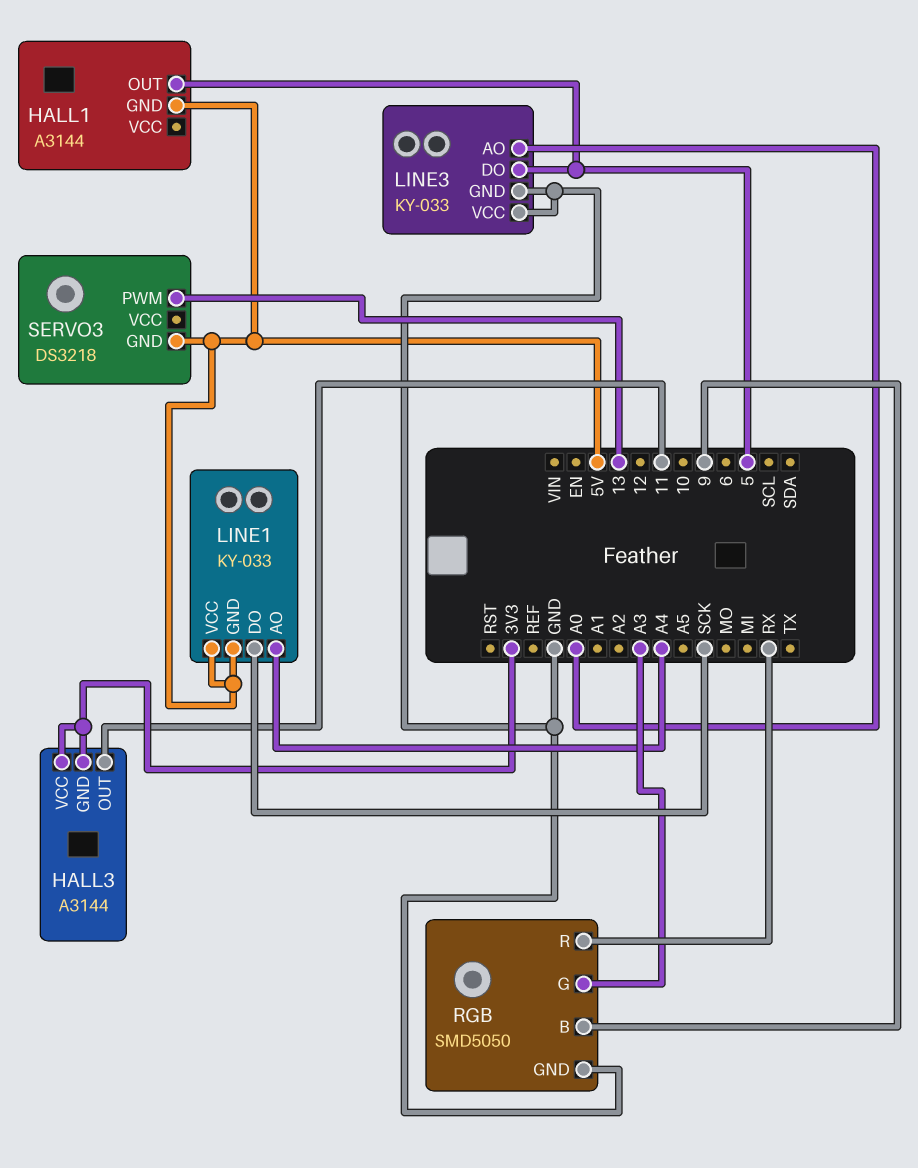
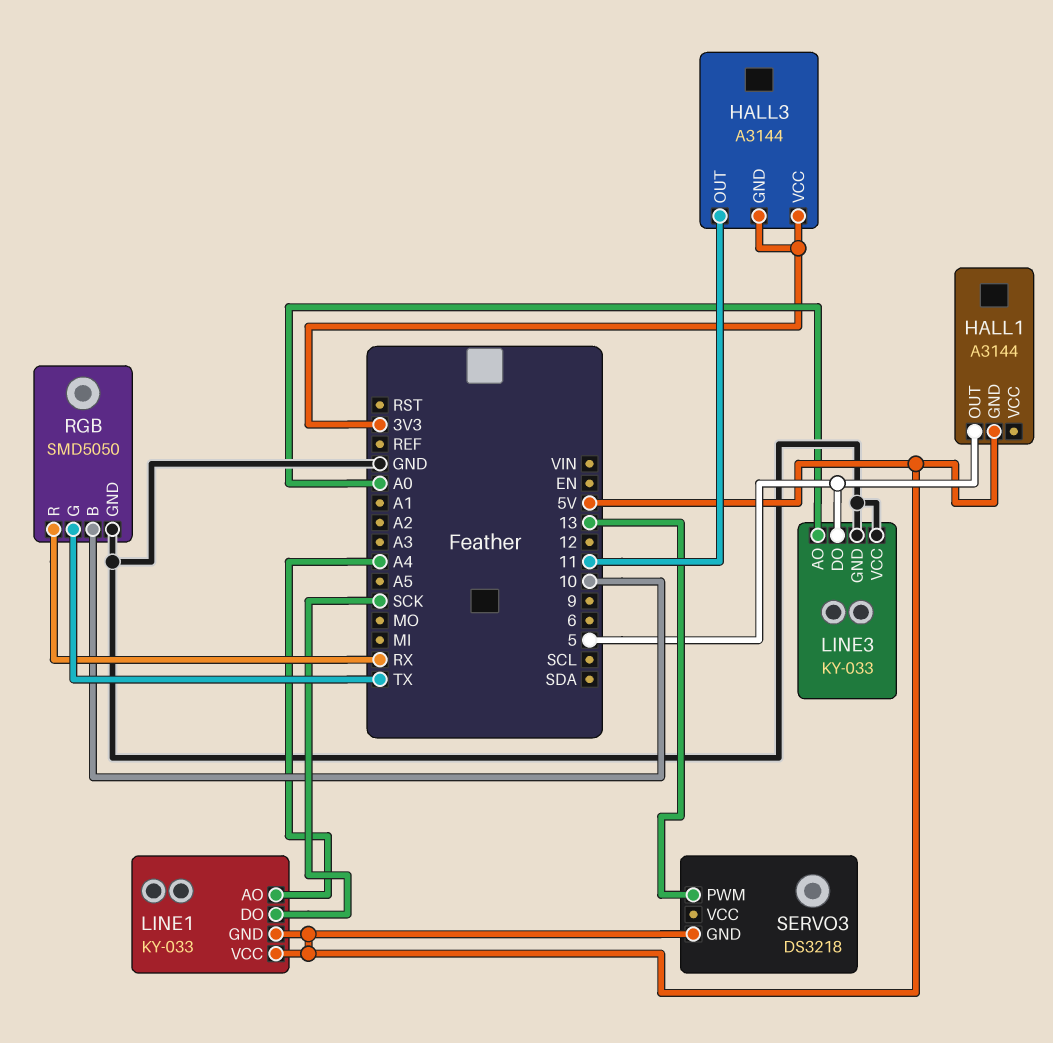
RGB pin B: 9 -> 10
RGB pin G: A3 -> TX

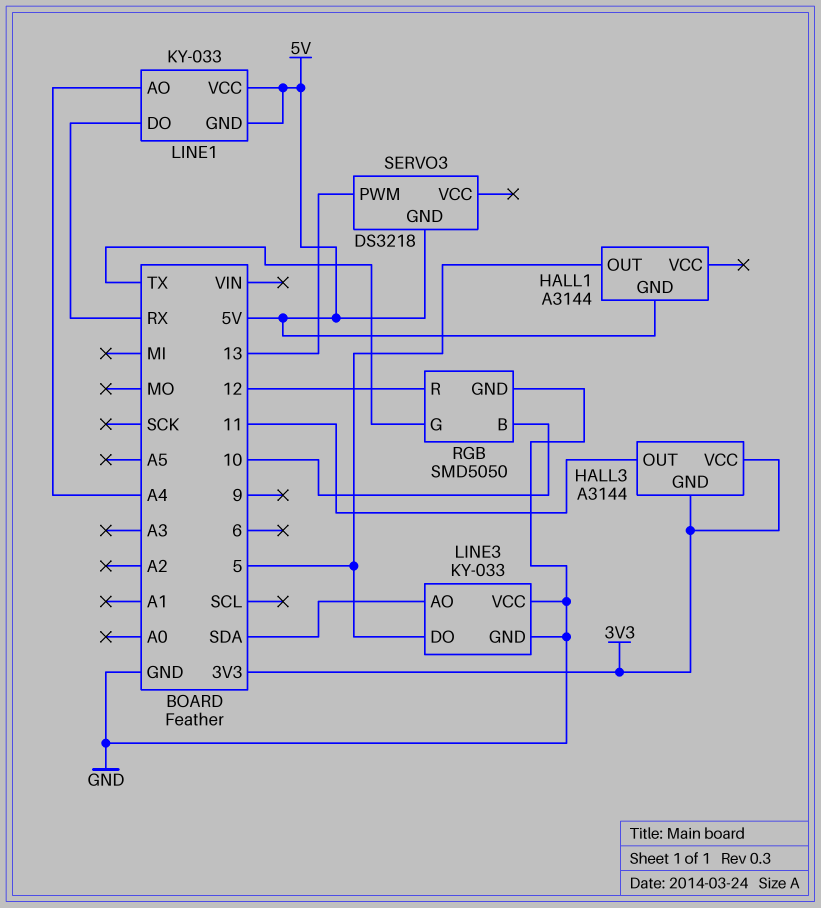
LINE1 pin DO: SCK -> RX
LINE3 pin AO: A0 -> SDA
RGB pin R: RX -> 12

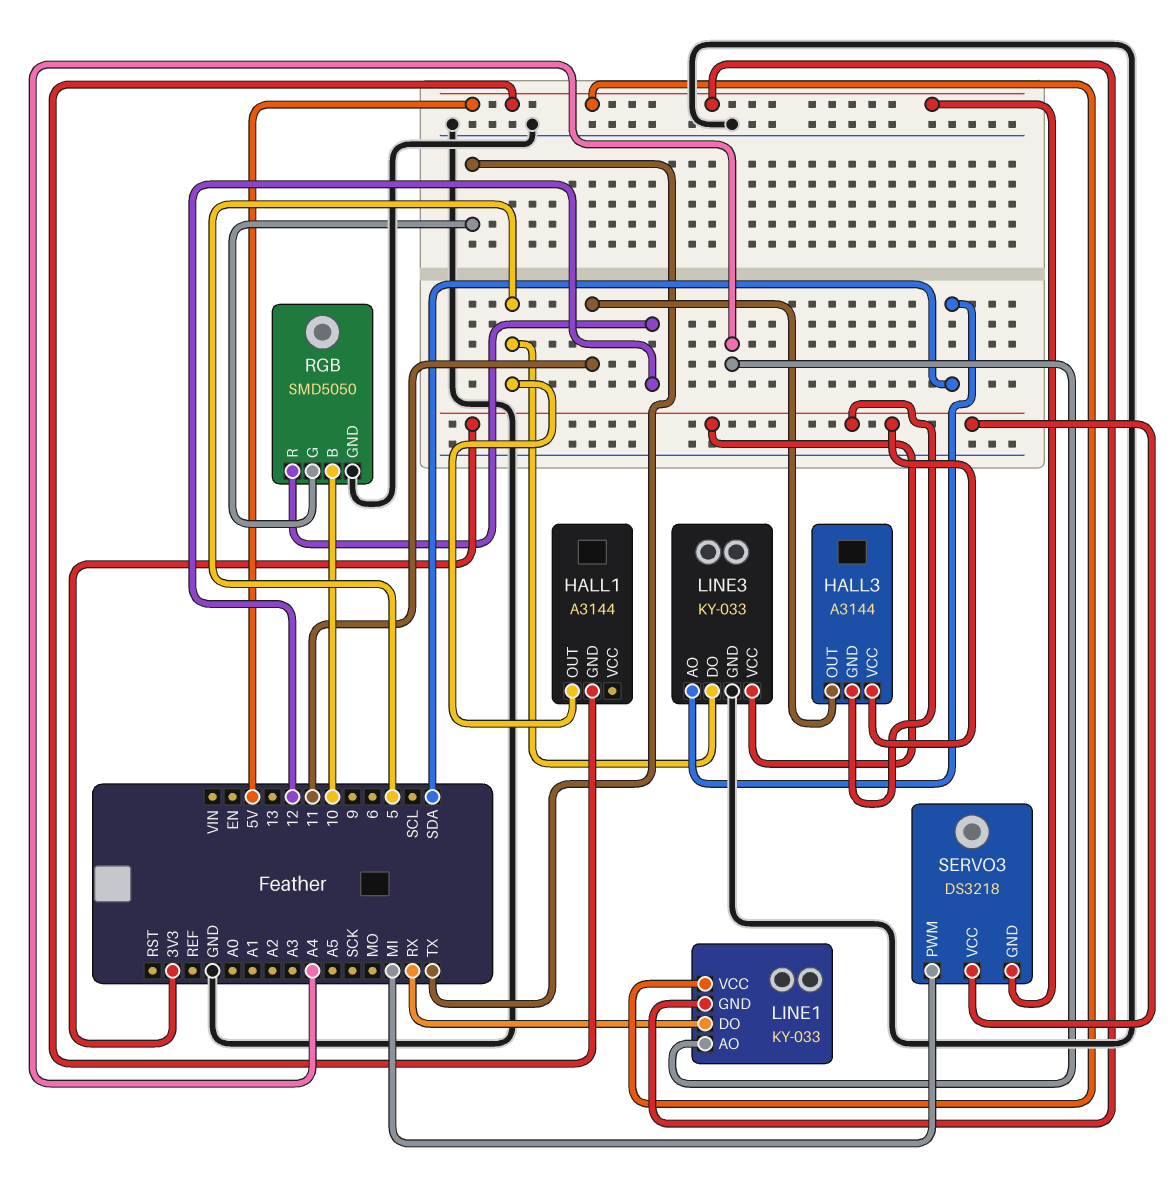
LINE3 pin VCC: GND -> 3V3
SERVO3 pin PWM: 13 -> MI
SERVO3 pin VCC: none -> 3V3

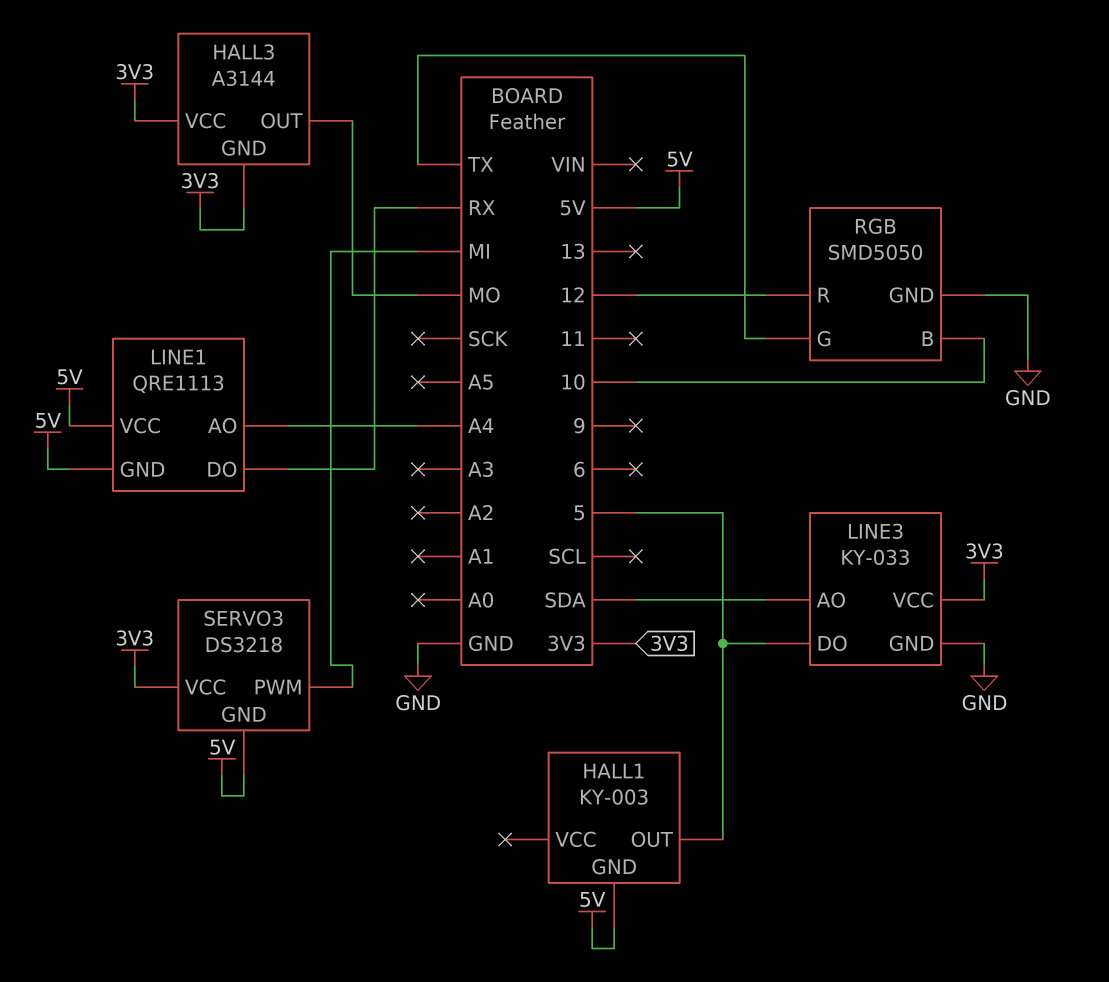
HALL1: A3144 -> KY-003
HALL3 pin OUT: 11 -> MO
LINE1: KY-033 -> QRE1113

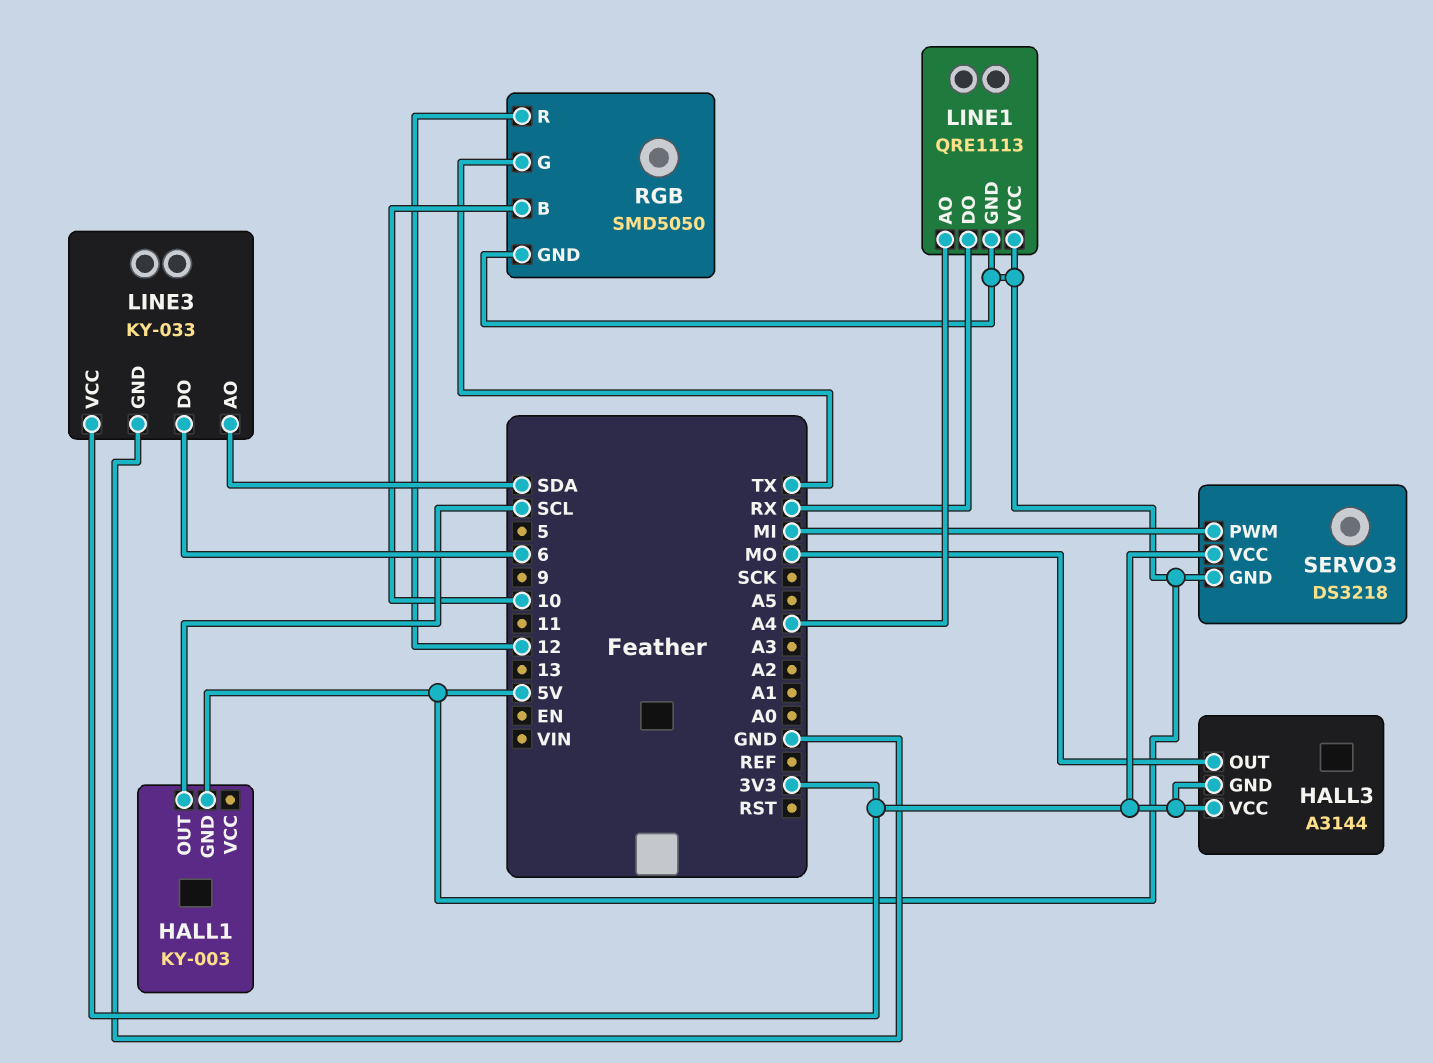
HALL1 pin OUT: 5 -> SCL
LINE3 pin DO: 5 -> 6
RGB pin GND: GND -> 5V

